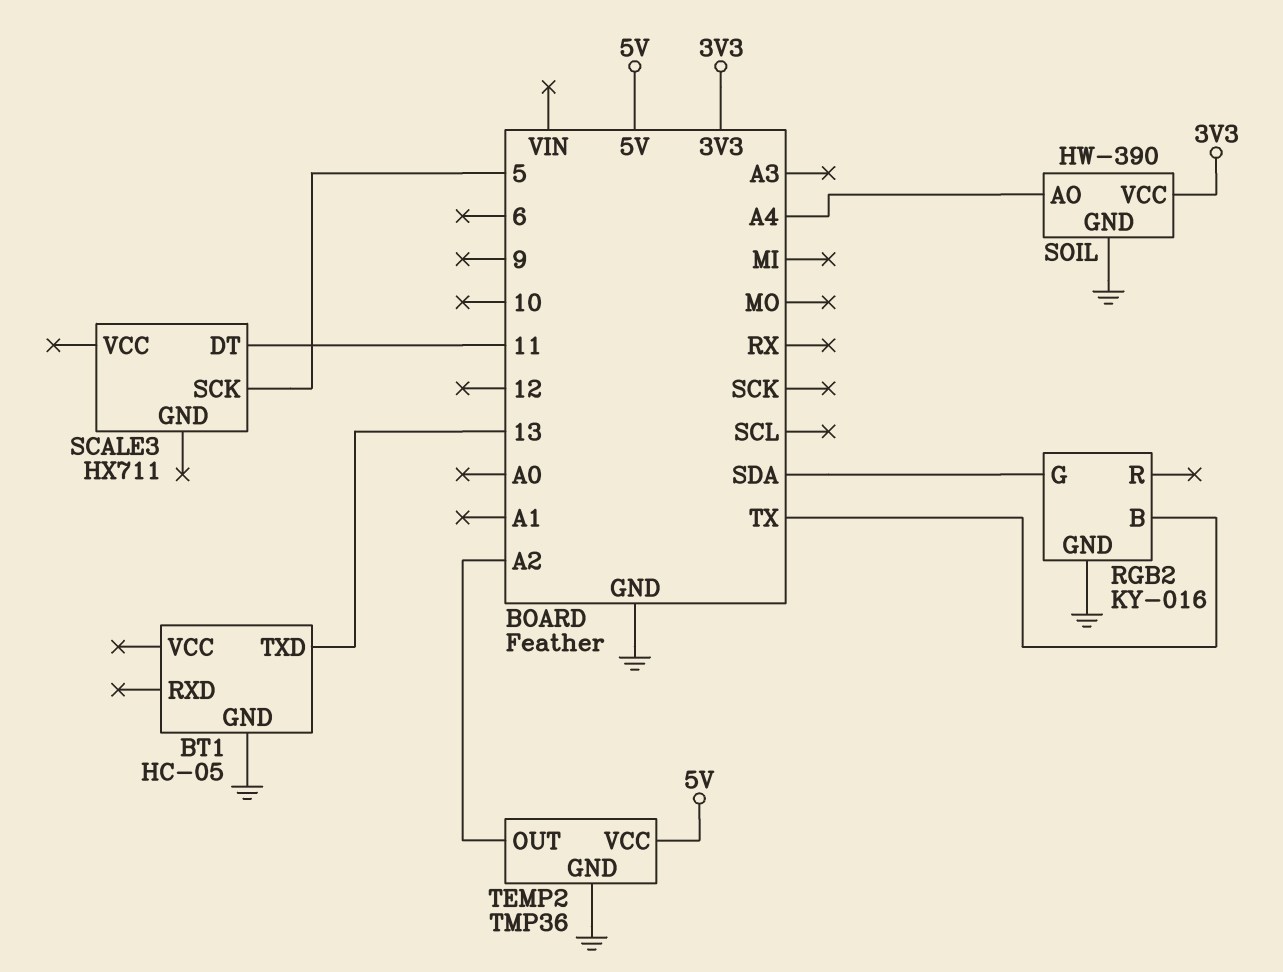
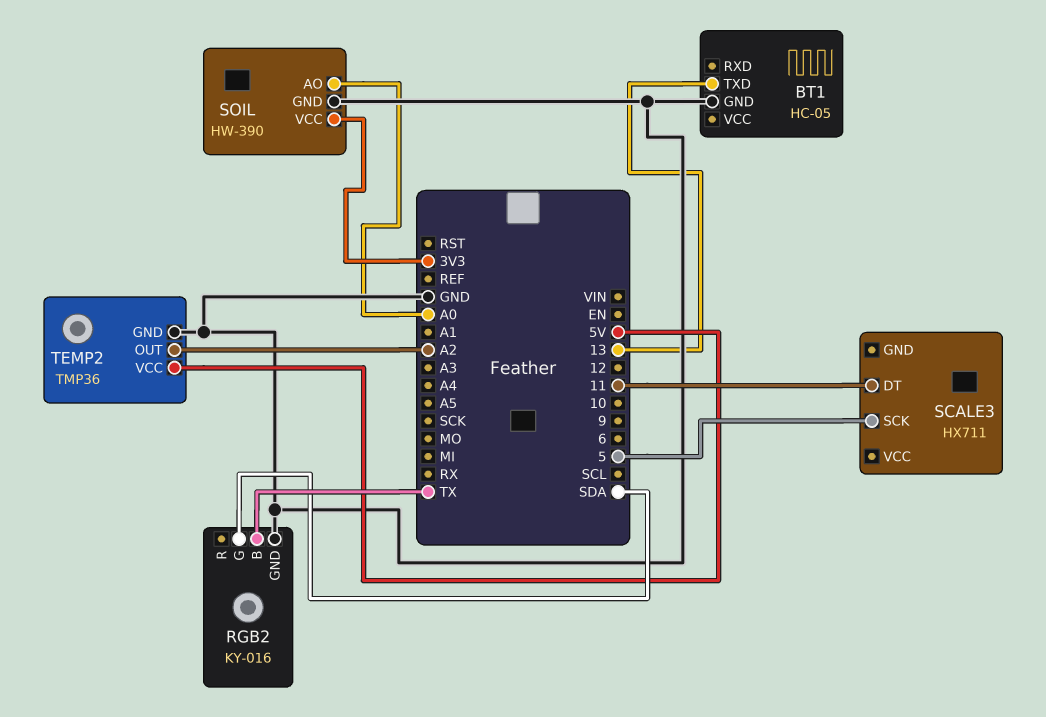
SOIL pin AO: A4 -> A0

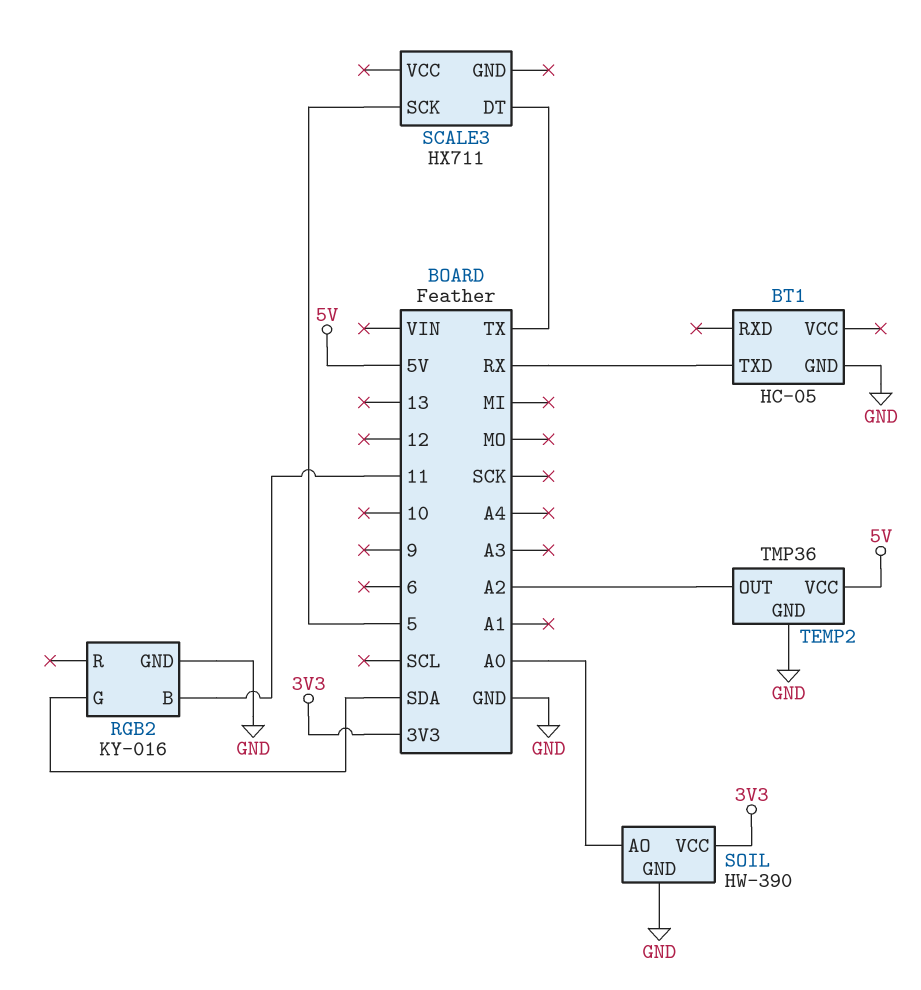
BT1 pin TXD: 13 -> RX
RGB2 pin B: TX -> 11
SCALE3 pin DT: 11 -> TX

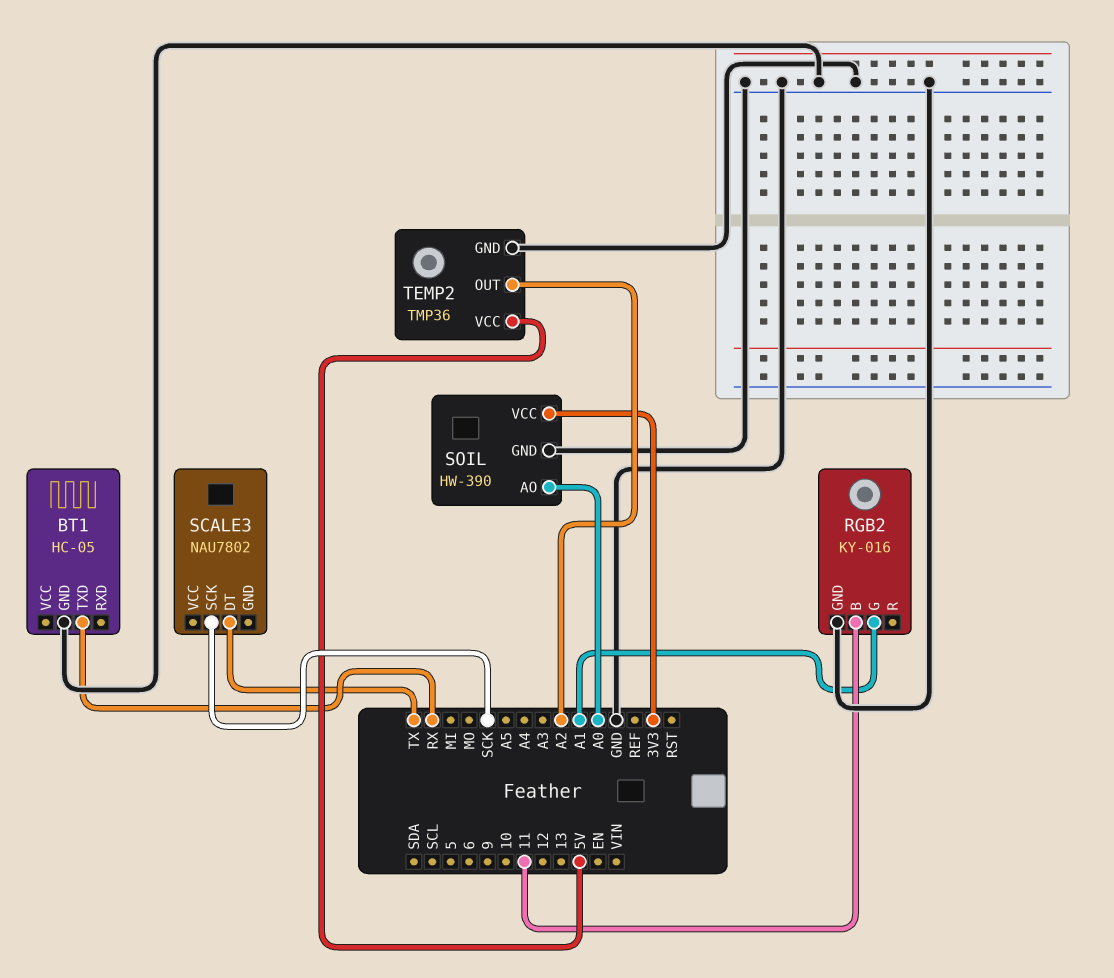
RGB2 pin G: SDA -> A1
SCALE3: HX711 -> NAU7802
SCALE3 pin SCK: 5 -> SCK

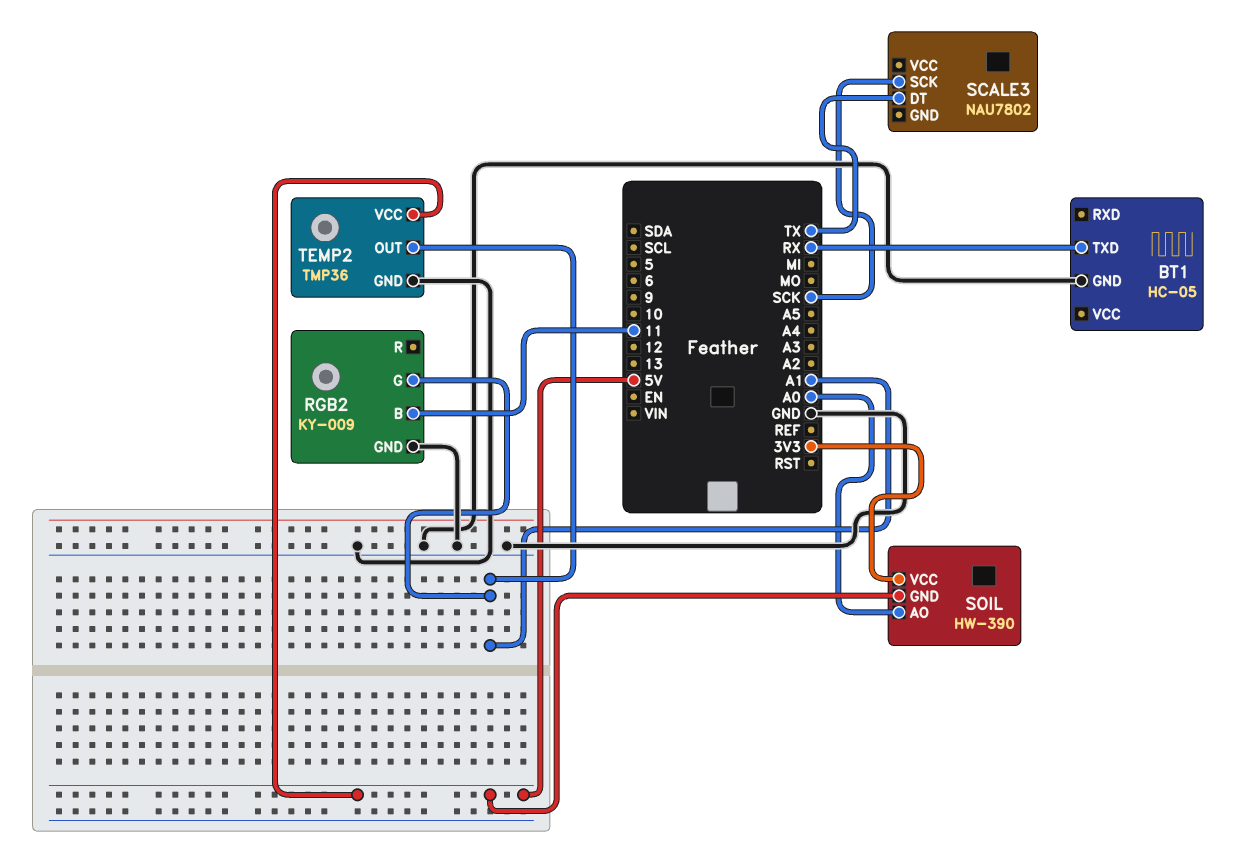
RGB2: KY-016 -> KY-009
SOIL pin GND: GND -> 5V
TEMP2 pin OUT: A2 -> A1

